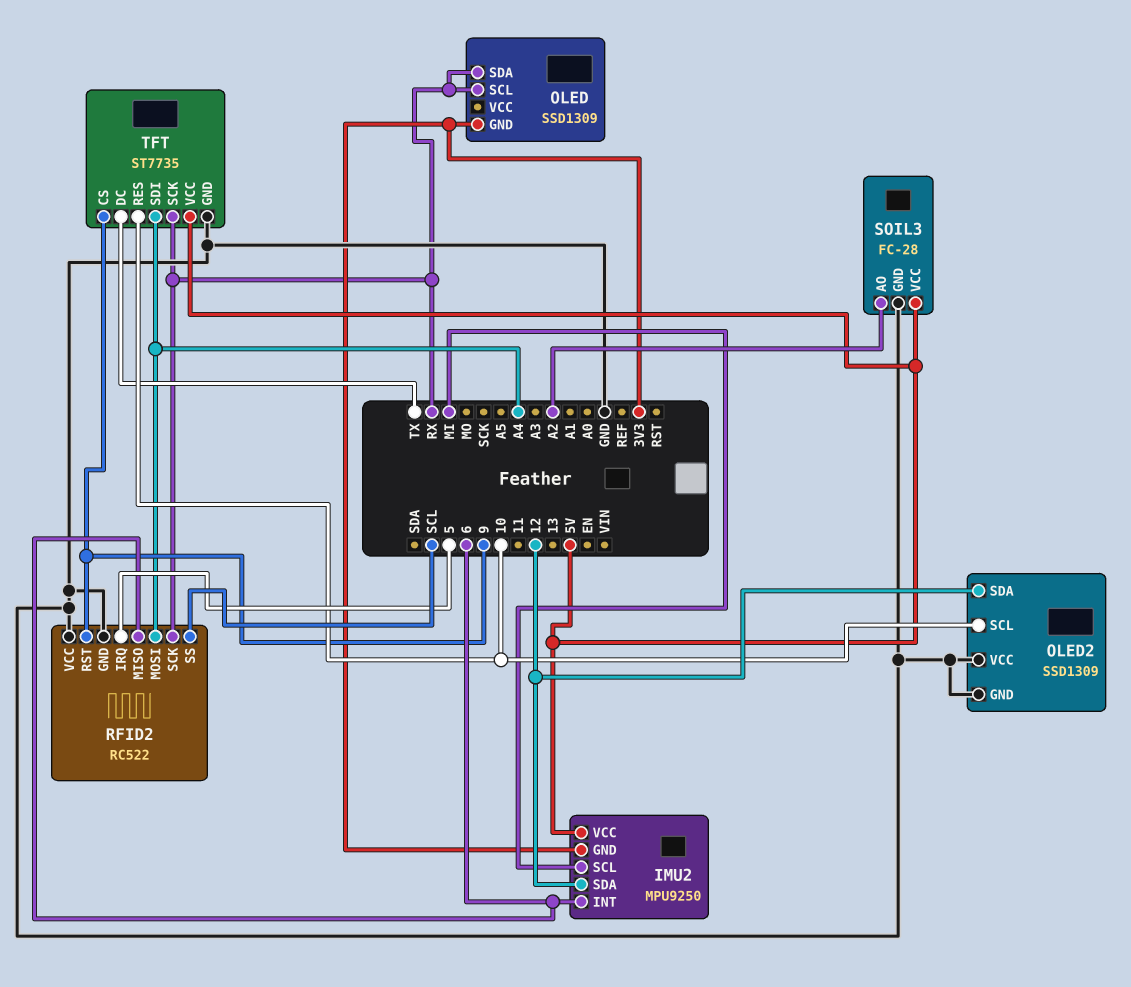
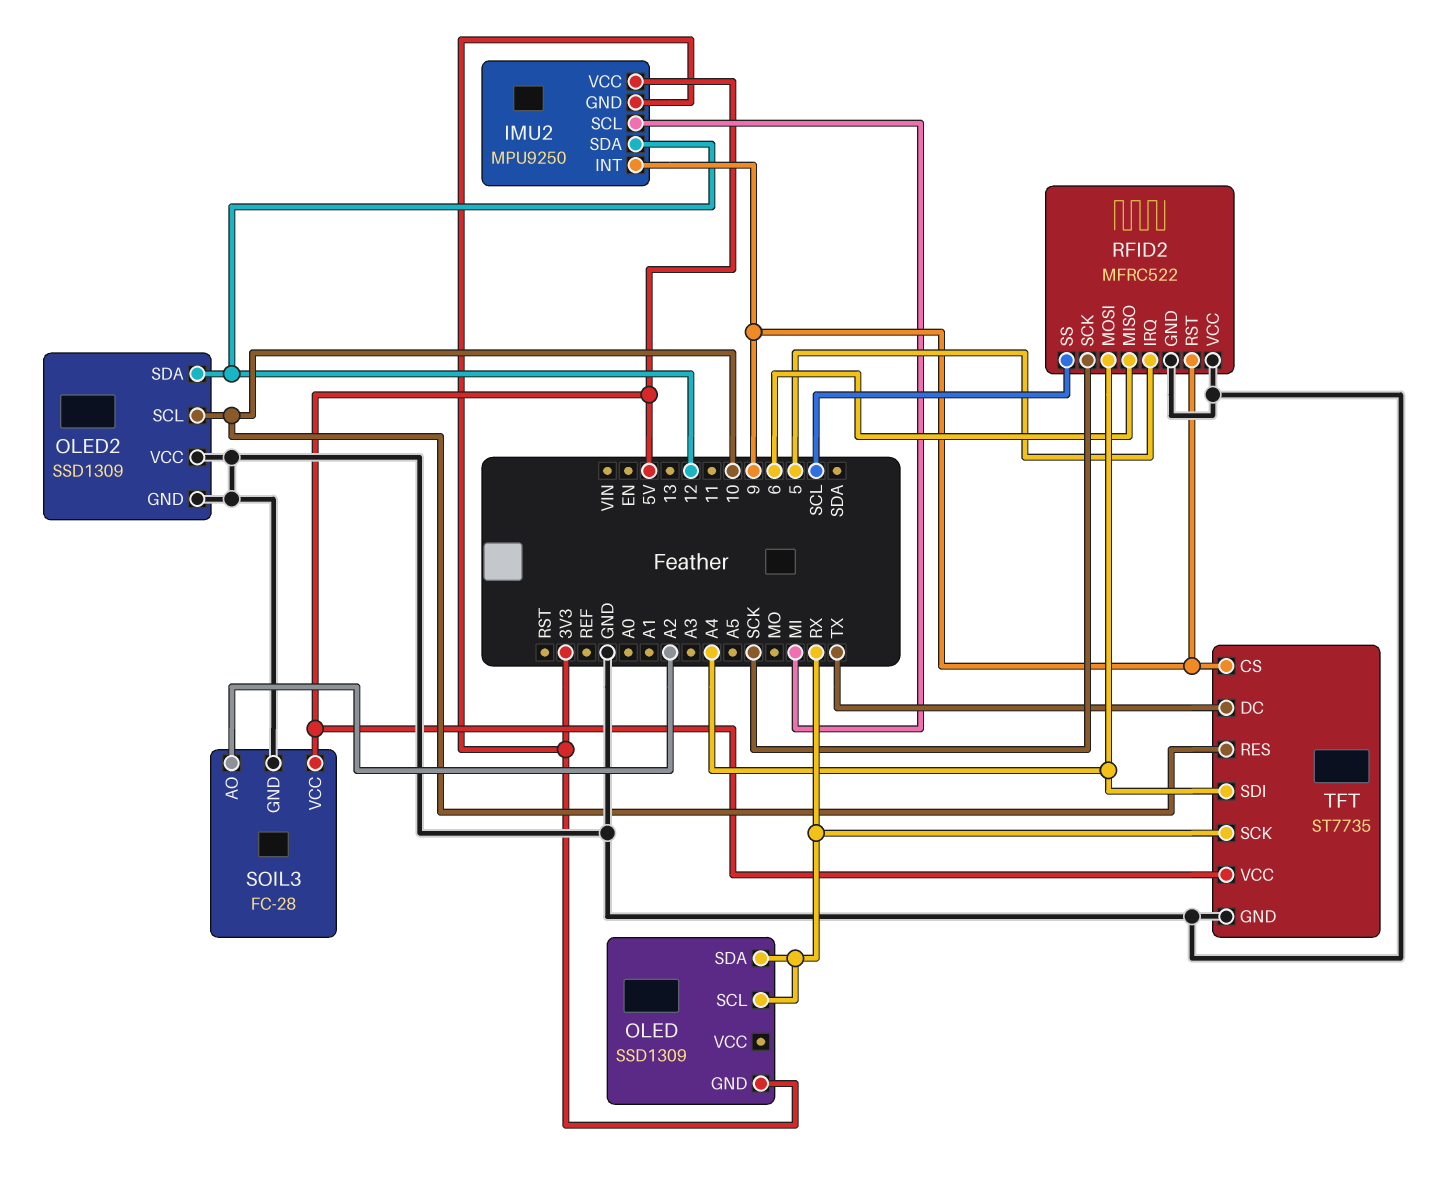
IMU2 pin INT: 6 -> 9
RFID2: RC522 -> MFRC522
RFID2 pin SCK: RX -> SCK

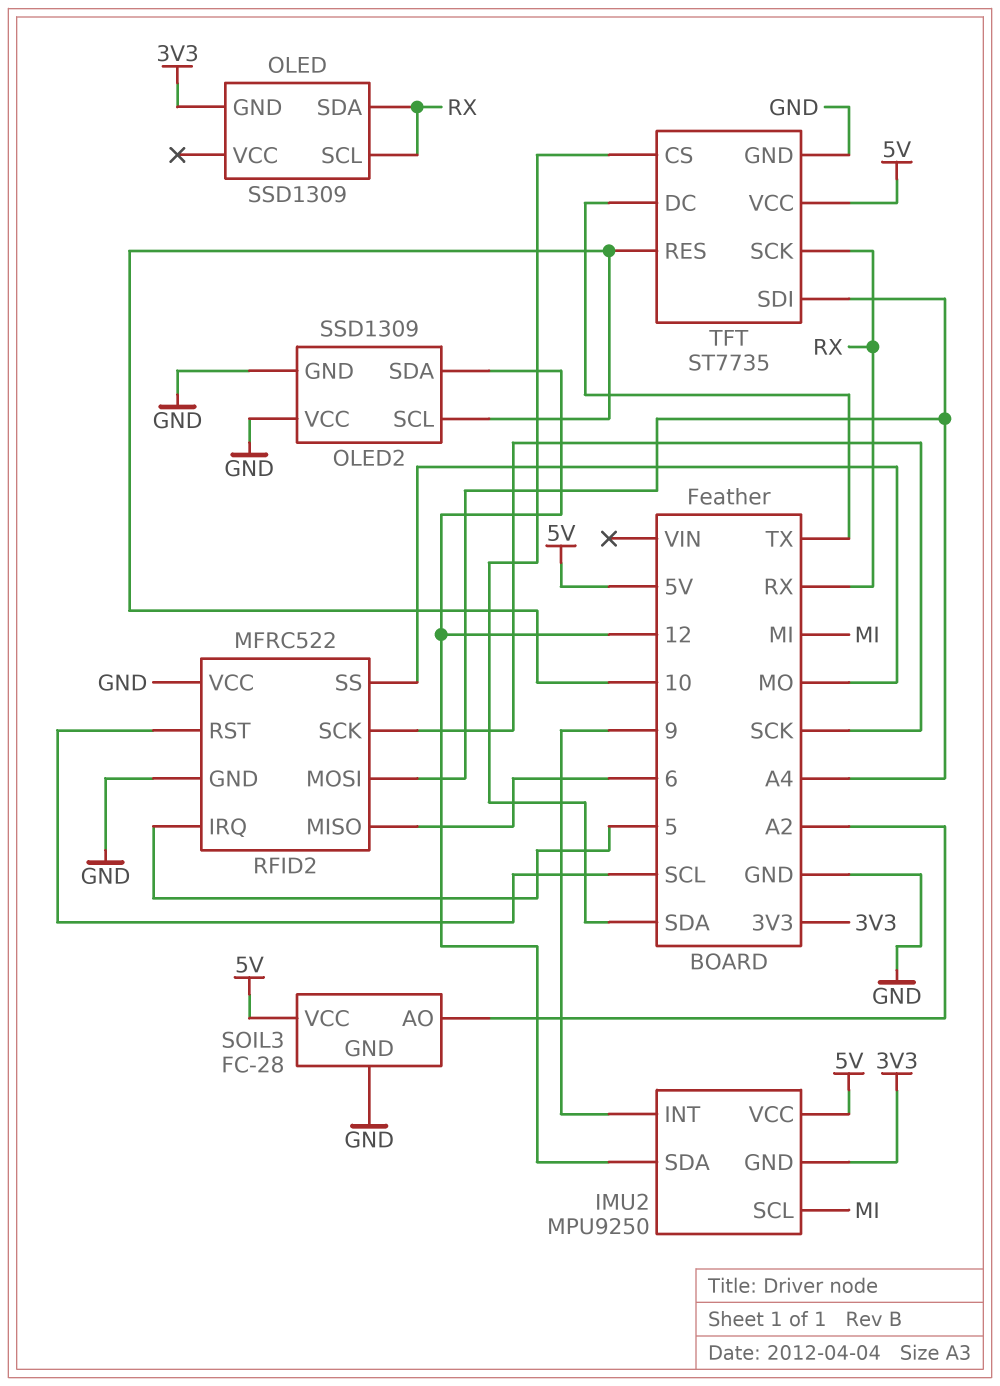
RFID2 pin RST: 9 -> SCL
RFID2 pin SS: SCL -> MO
TFT pin CS: 9 -> SDA

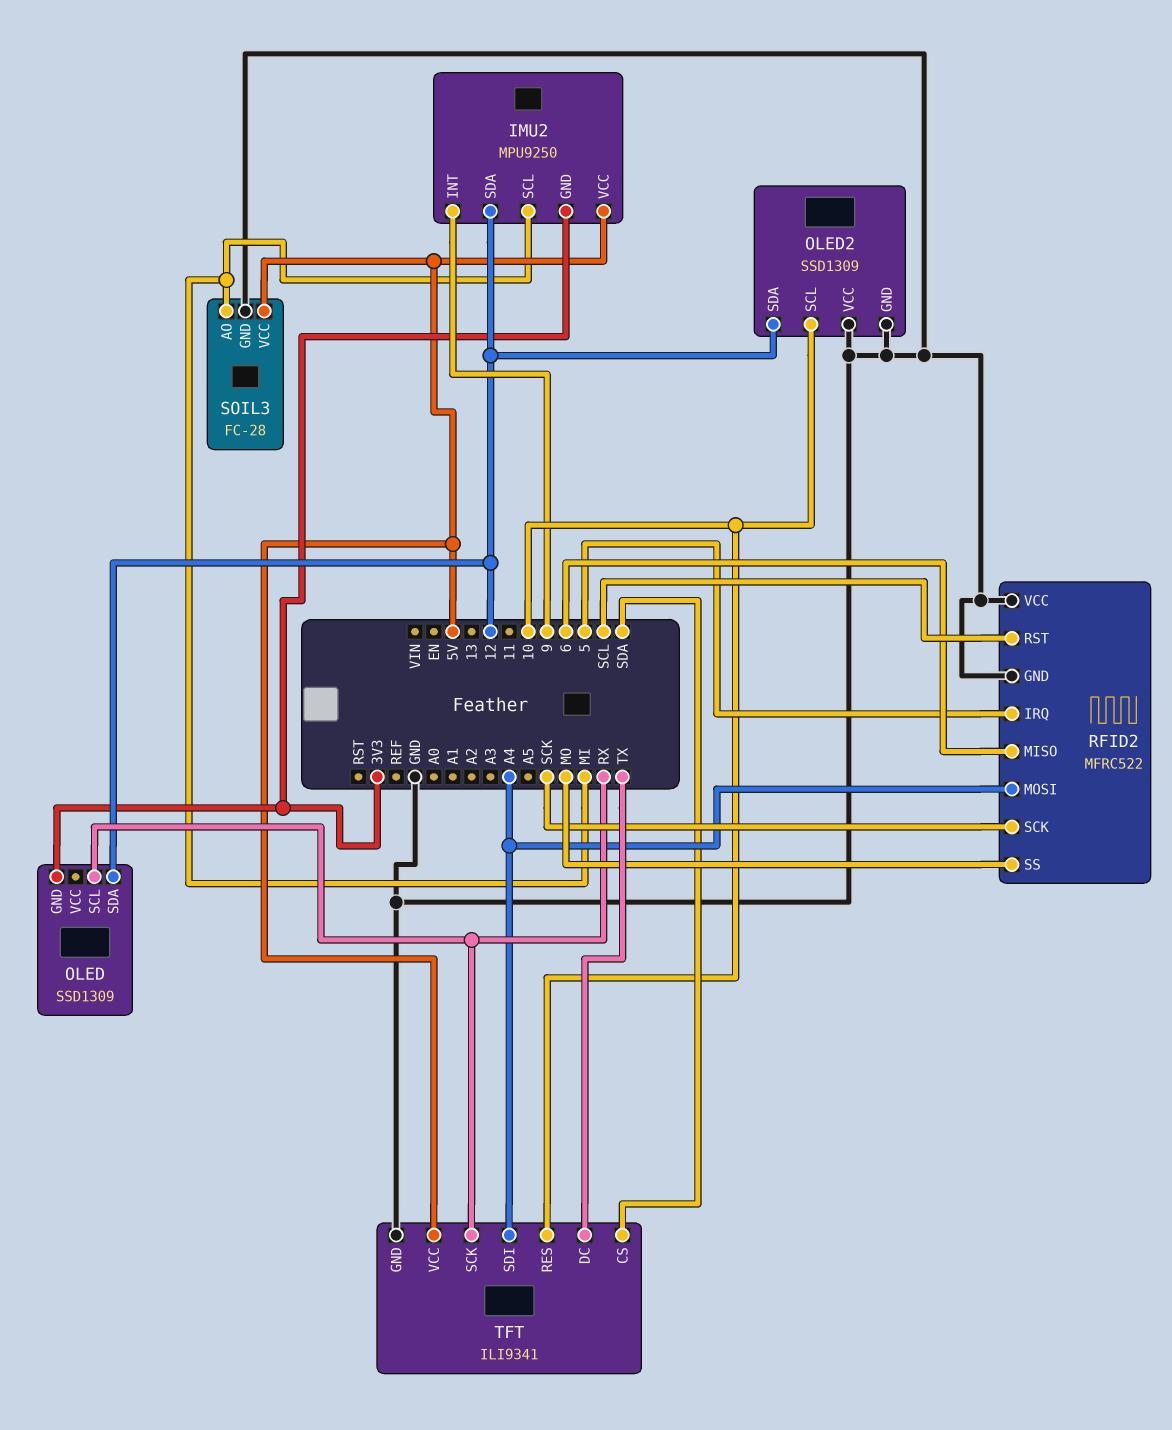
OLED pin SDA: RX -> 12
SOIL3 pin AO: A2 -> MI
TFT: ST7735 -> ILI9341

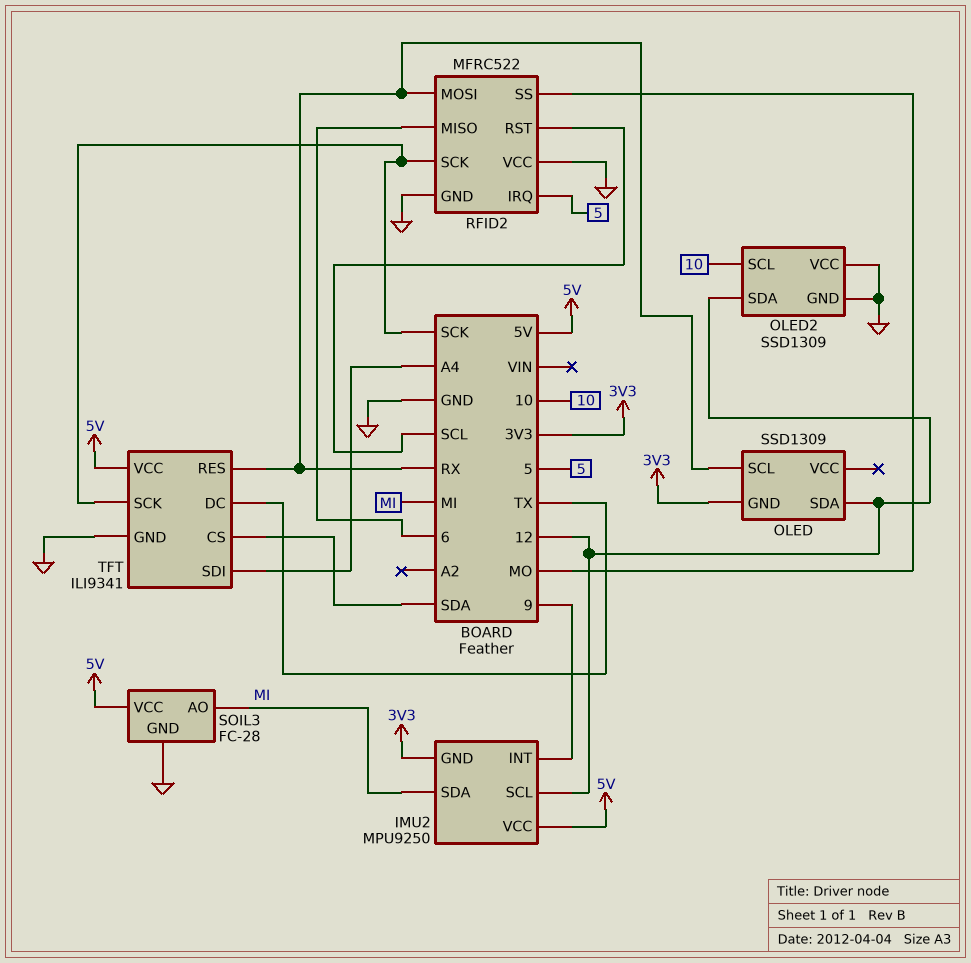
IMU2 pin SCL: MI -> 12
IMU2 pin SDA: 12 -> MI
RFID2 pin MOSI: A4 -> RX
TFT pin RES: 10 -> RX
TFT pin SCK: RX -> SCK

